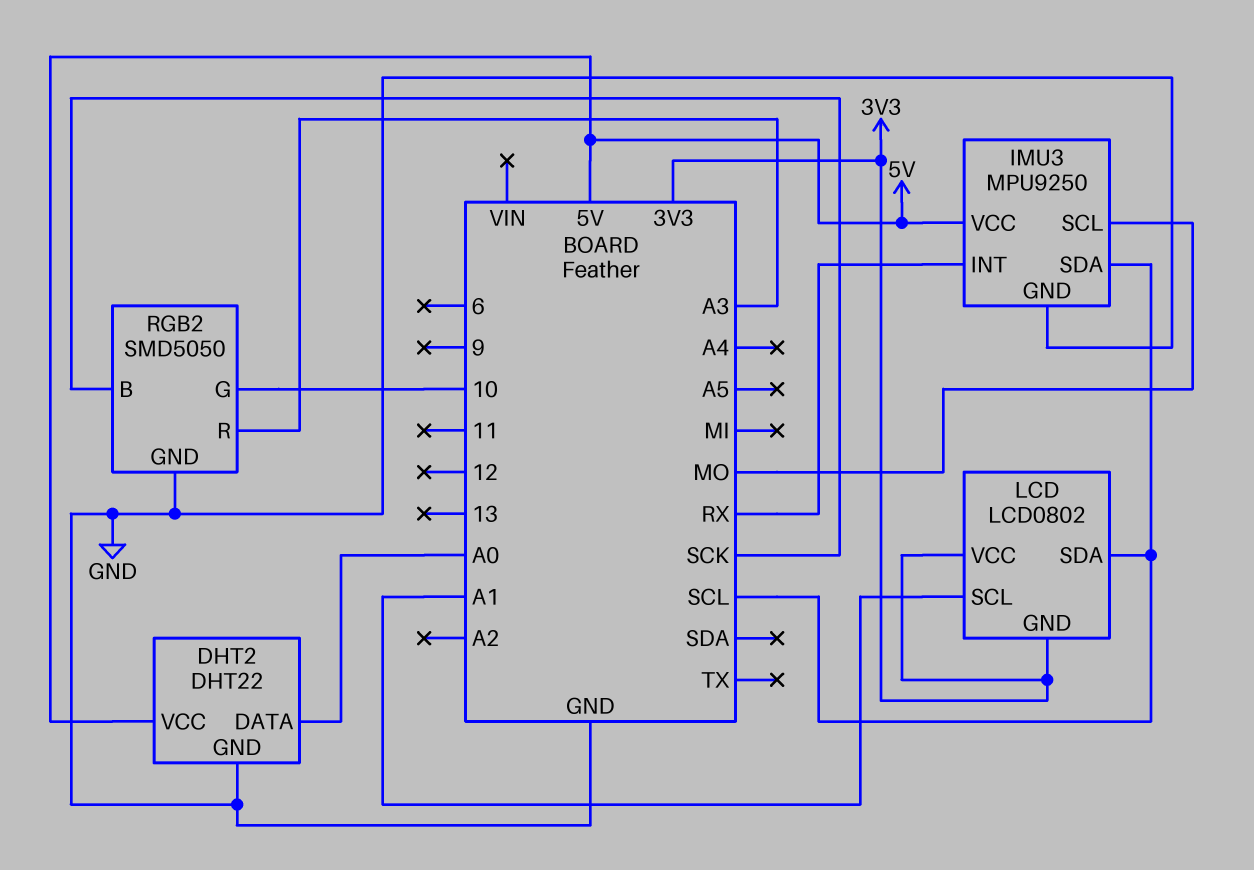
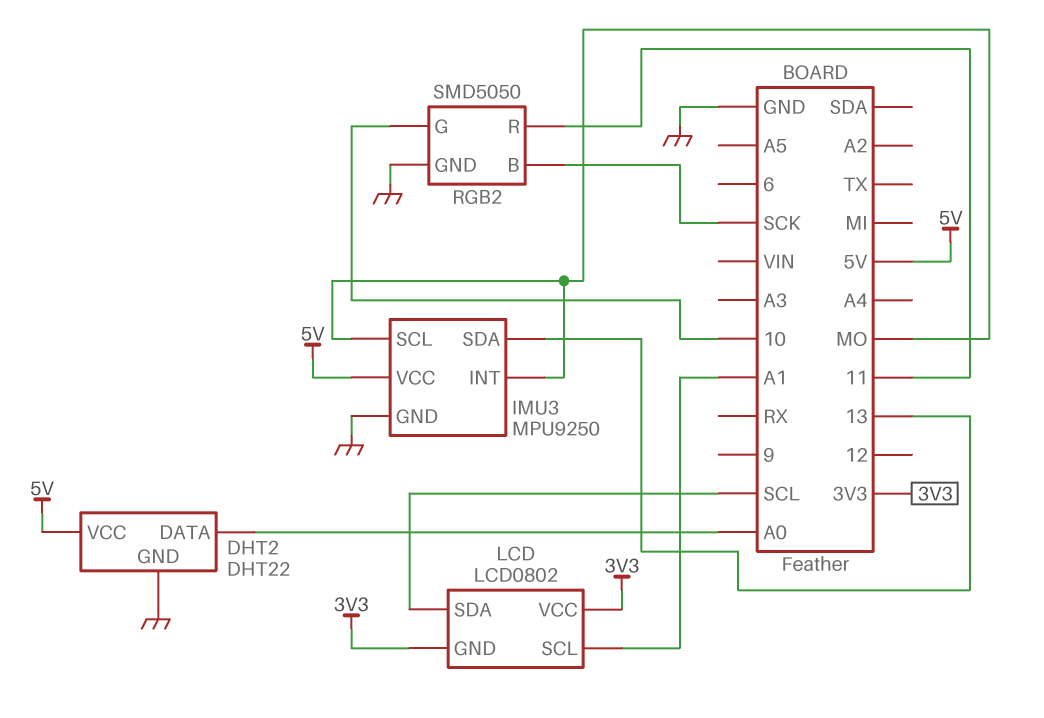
IMU3 pin INT: RX -> MO
IMU3 pin SDA: SCL -> 13
RGB2 pin R: A3 -> 11

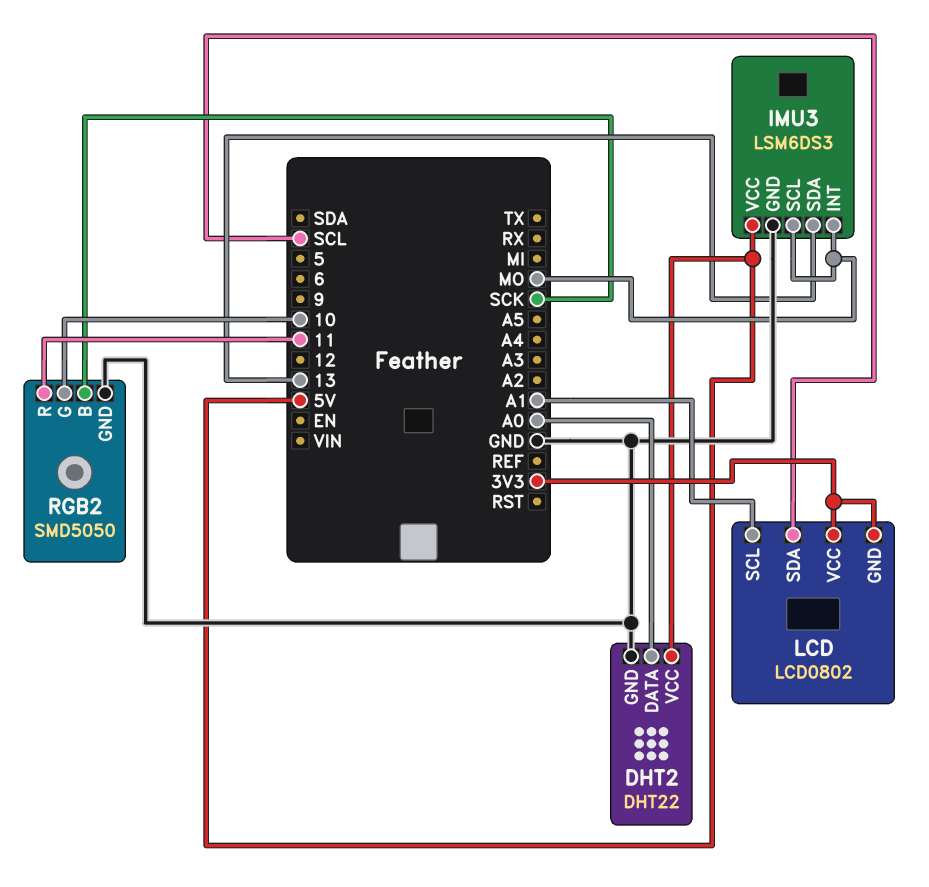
IMU3: MPU9250 -> LSM6DS3

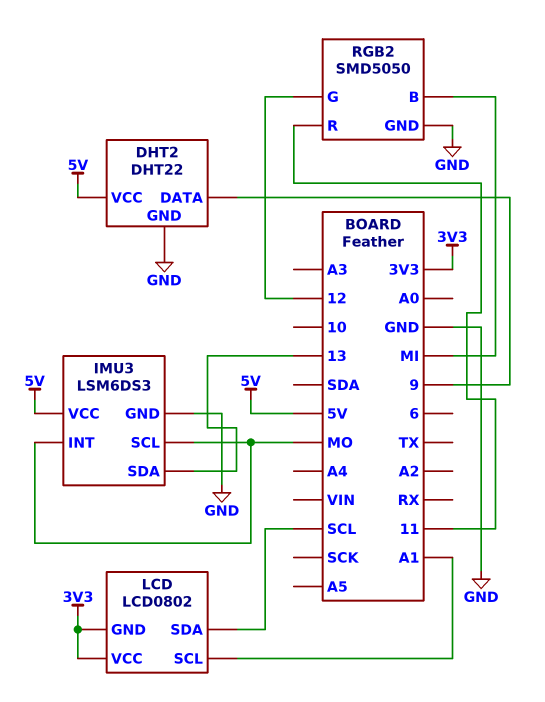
DHT2 pin DATA: A0 -> 9
RGB2 pin B: SCK -> MI
RGB2 pin G: 10 -> 12

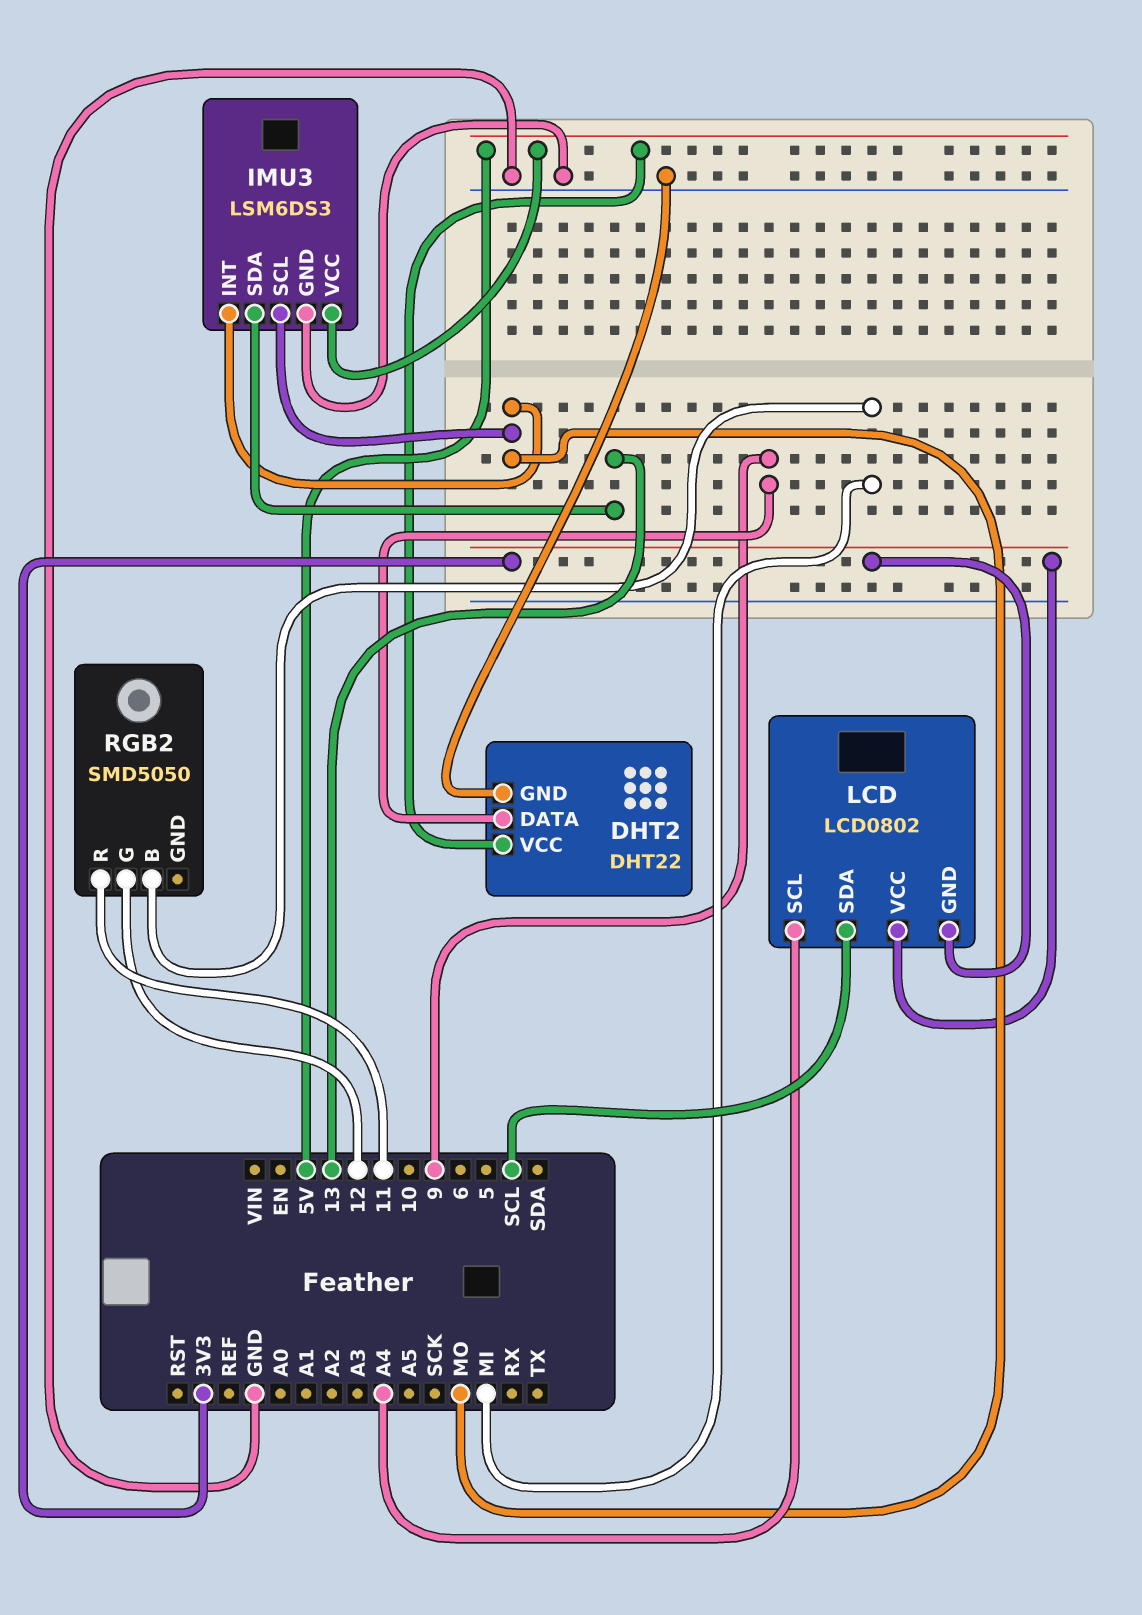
LCD pin SCL: A1 -> A4
RGB2 pin GND: GND -> none

